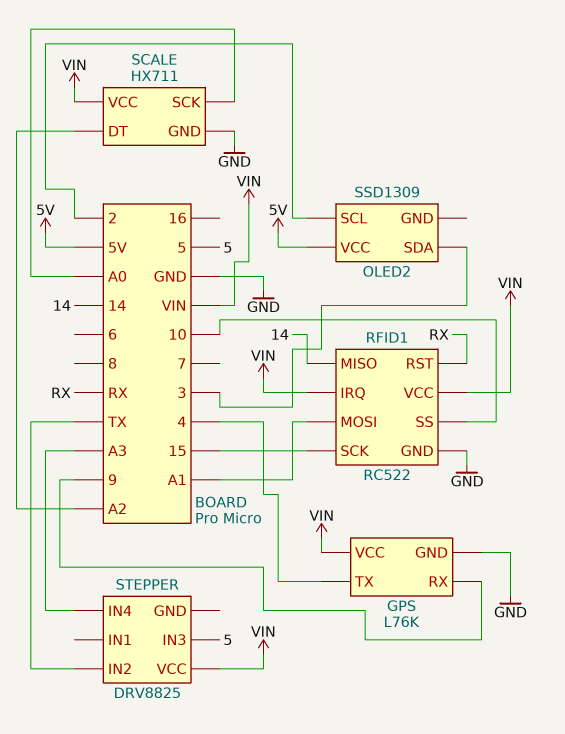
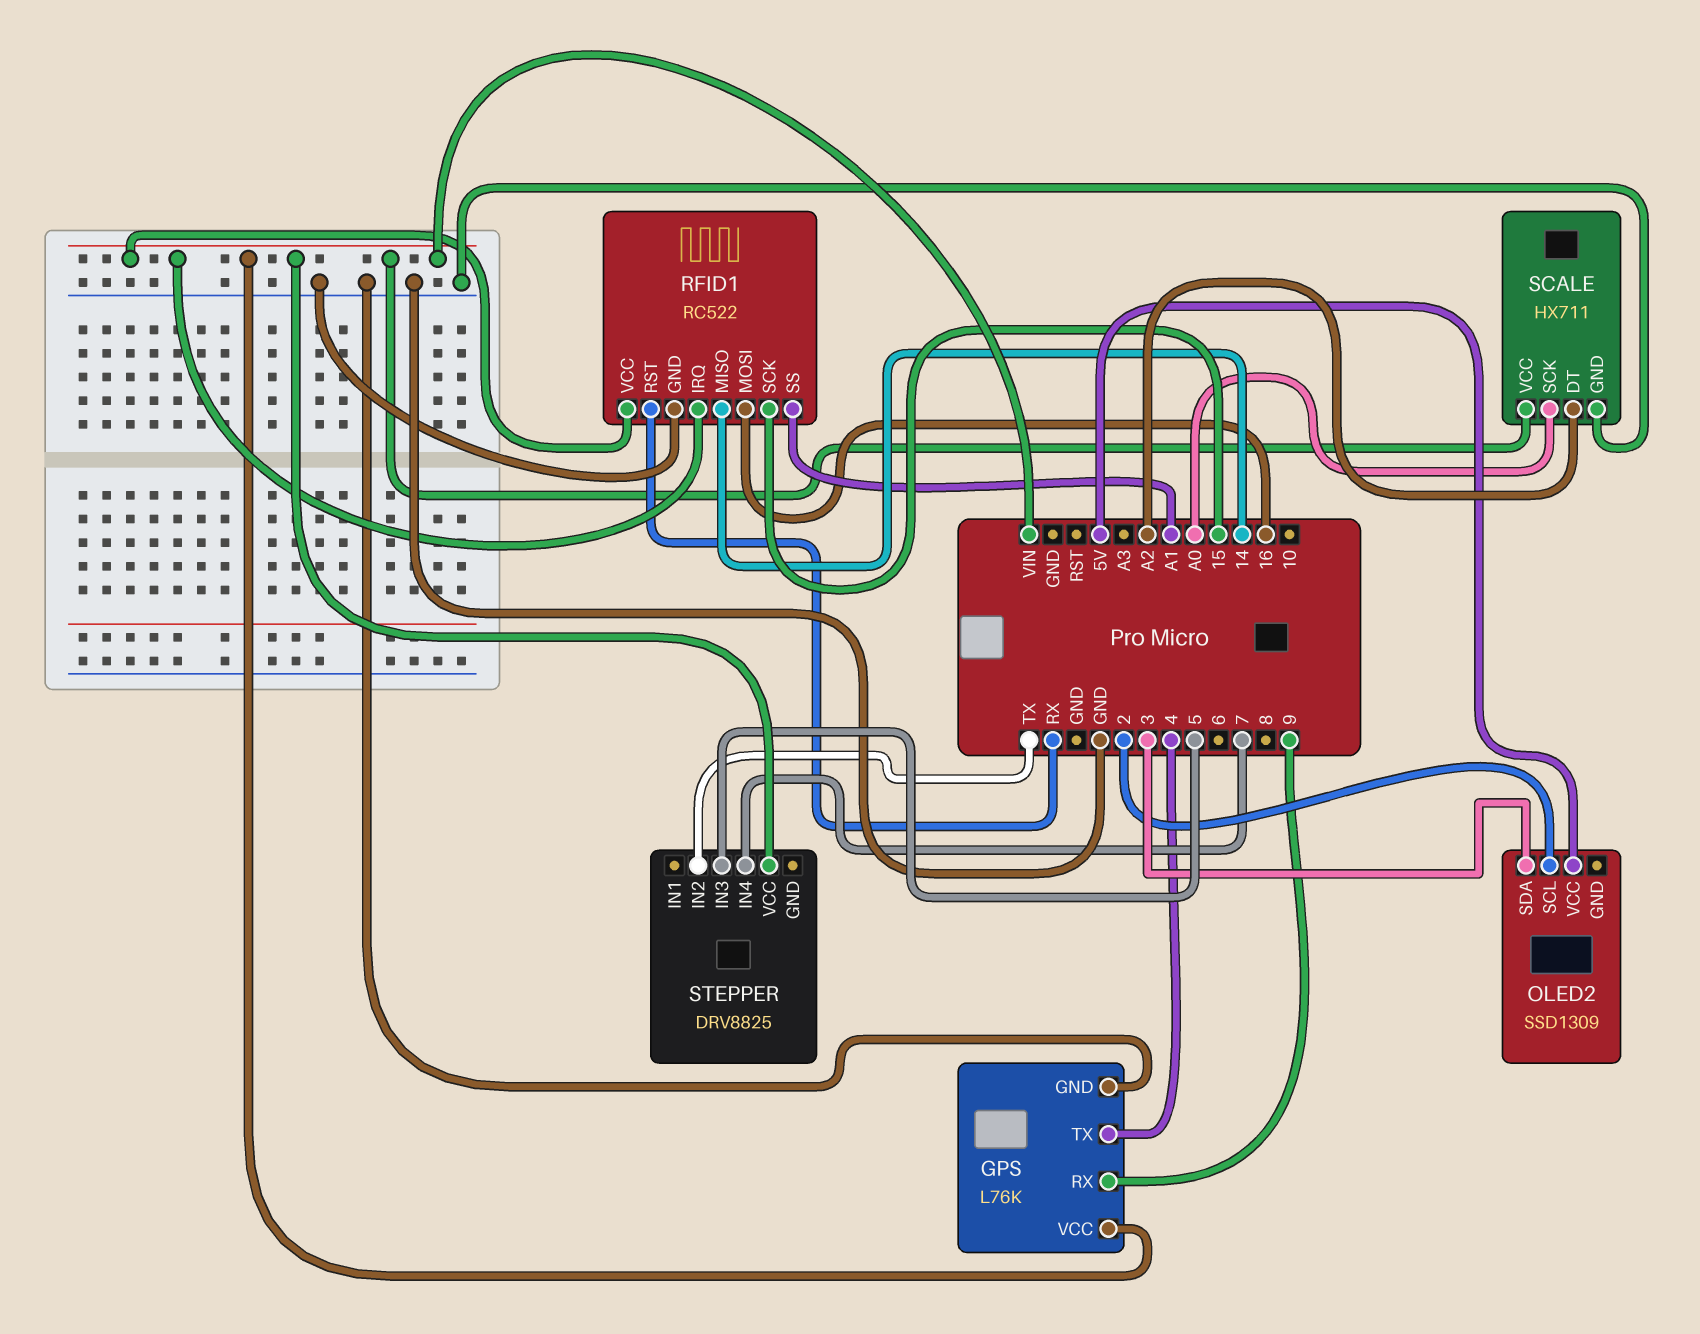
RFID1 pin MOSI: A1 -> 16
RFID1 pin SS: 10 -> A1
STEPPER pin IN4: A3 -> 7

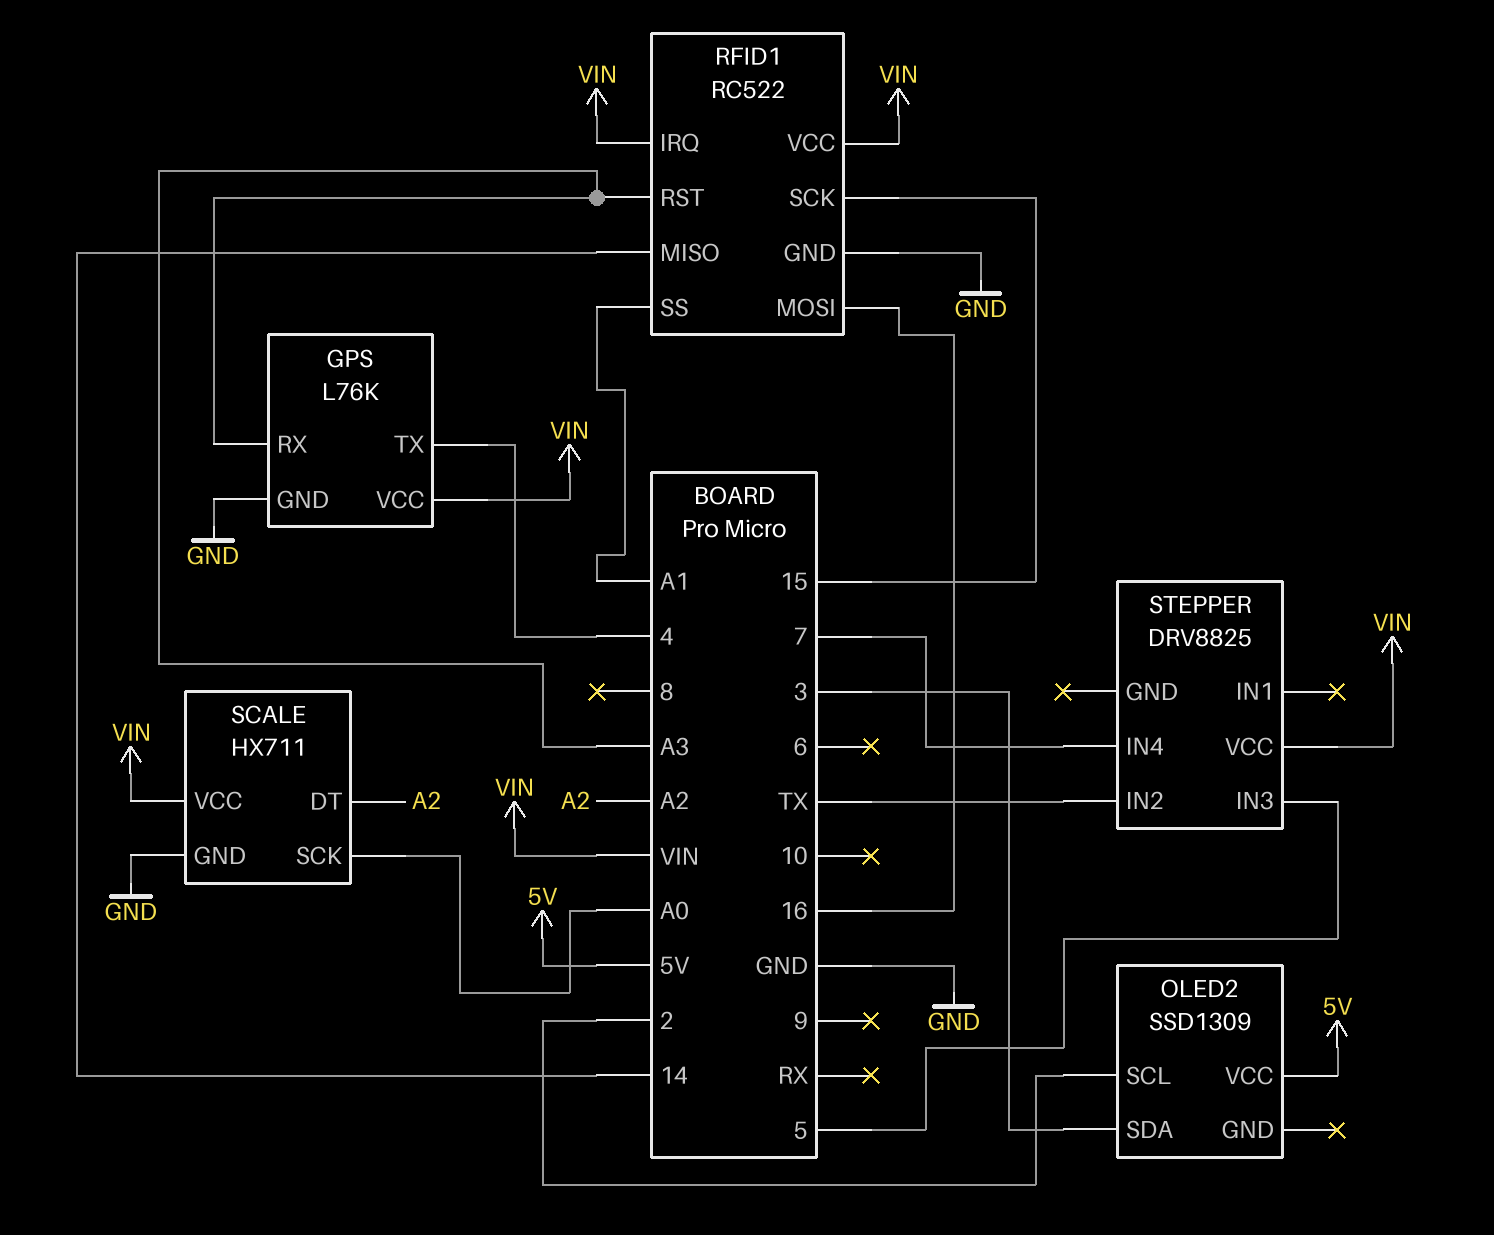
GPS pin RX: 9 -> A3
RFID1 pin RST: RX -> A3

